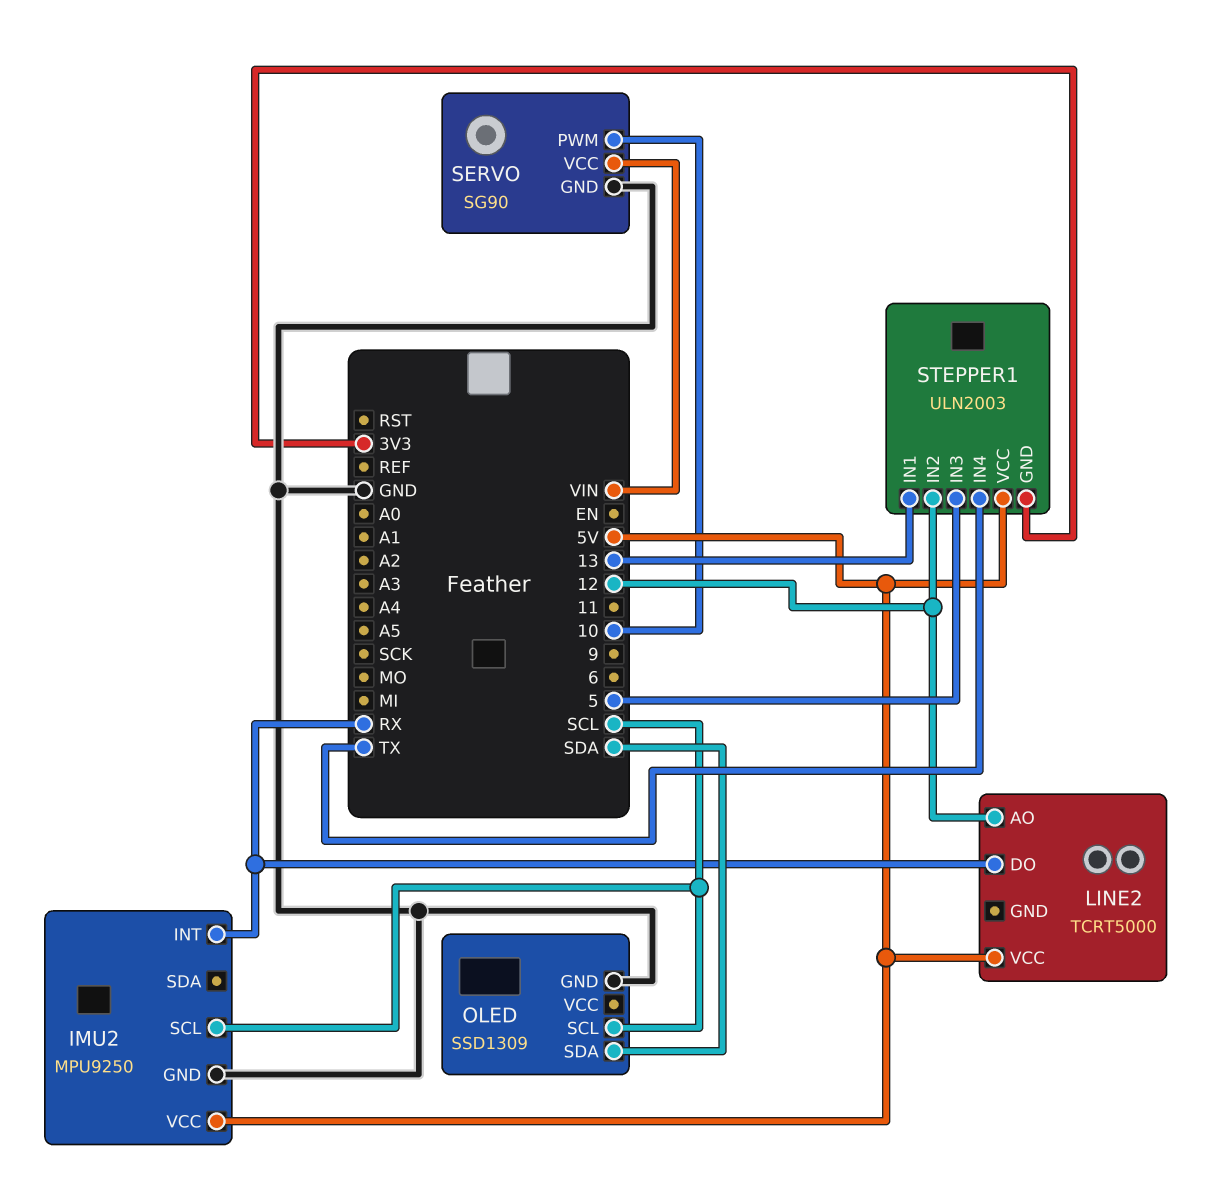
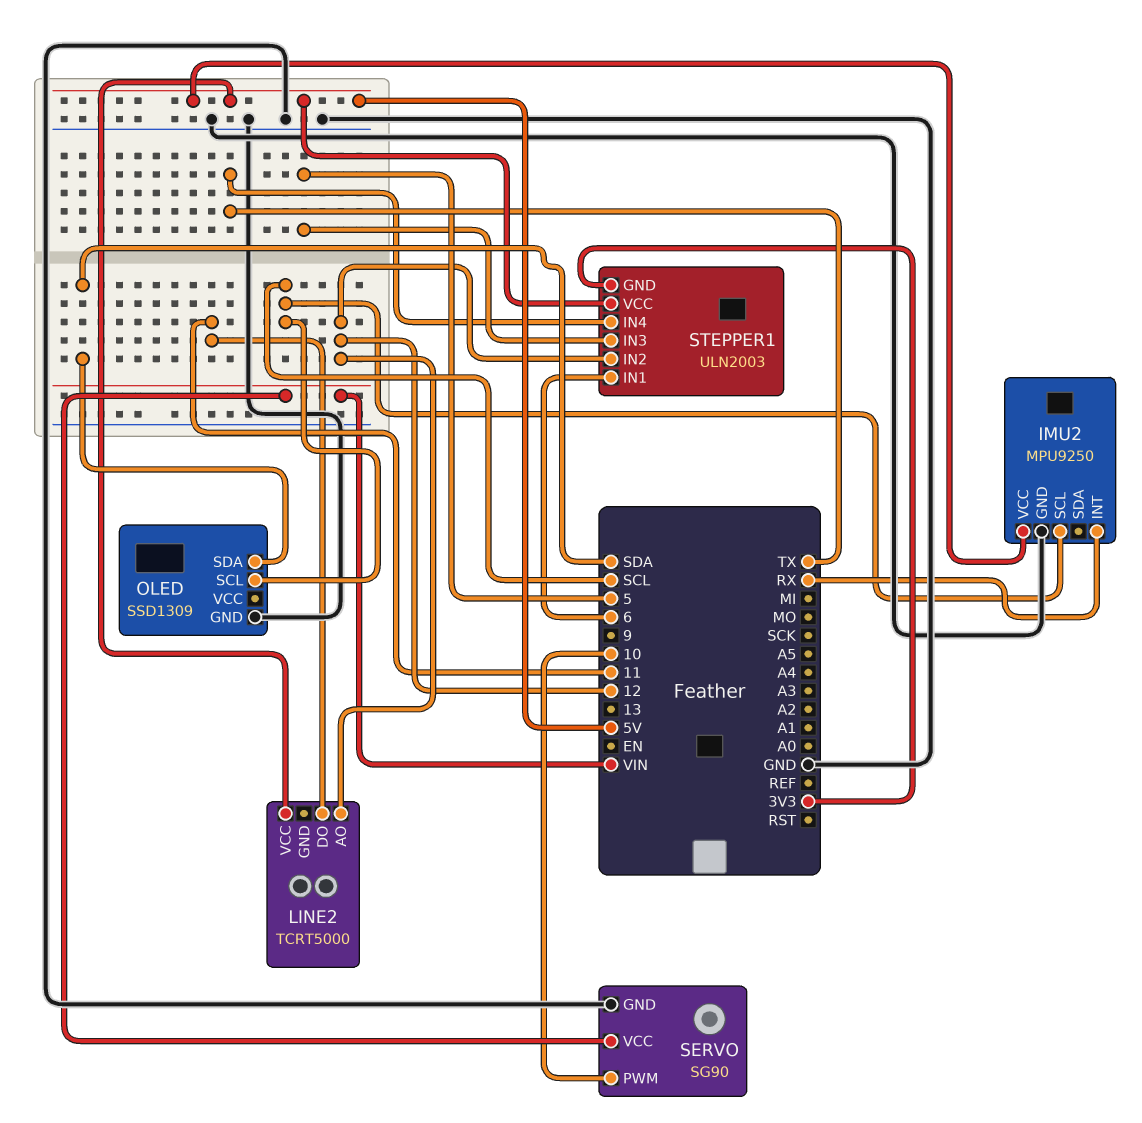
LINE2 pin DO: RX -> 11
STEPPER1 pin IN1: 13 -> 6

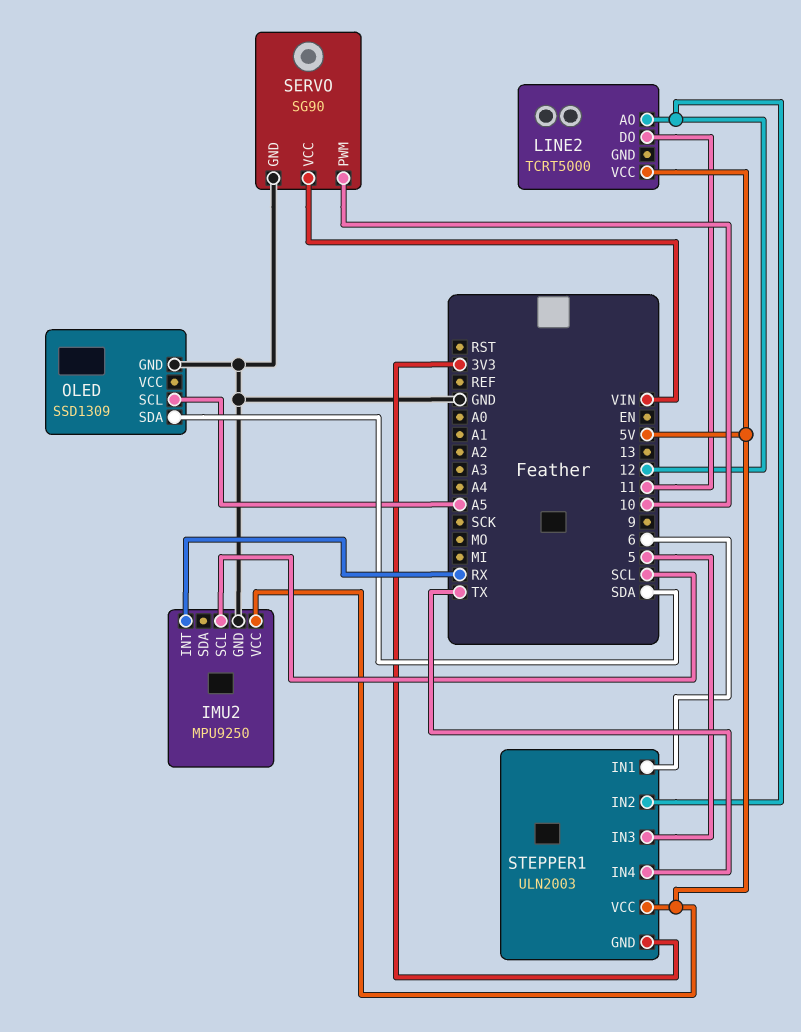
OLED pin SCL: SCL -> A5

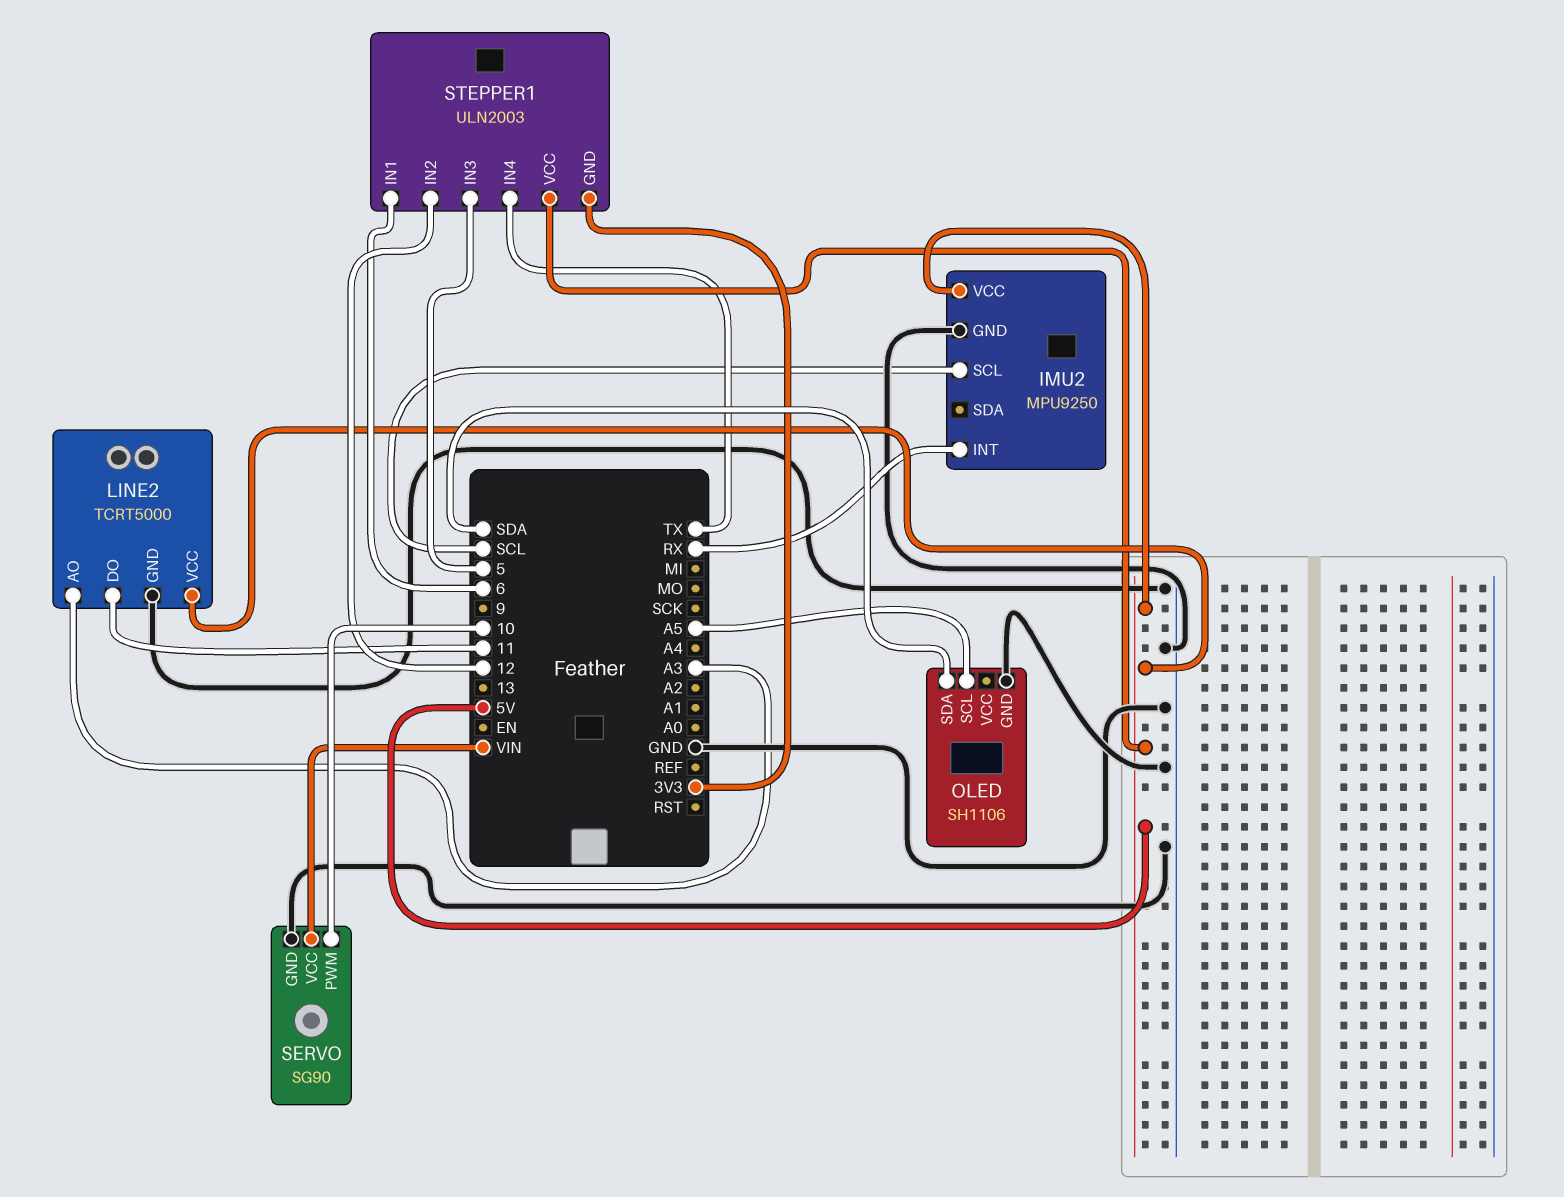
LINE2 pin AO: 12 -> A3
LINE2 pin GND: none -> GND
OLED: SSD1309 -> SH1106

